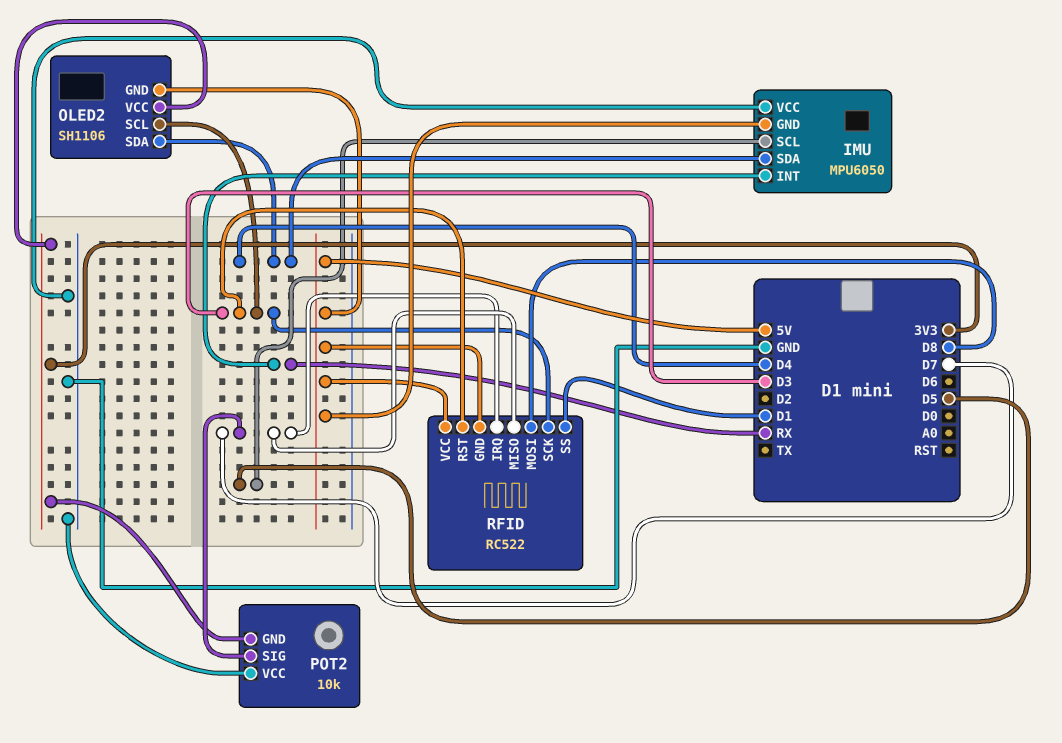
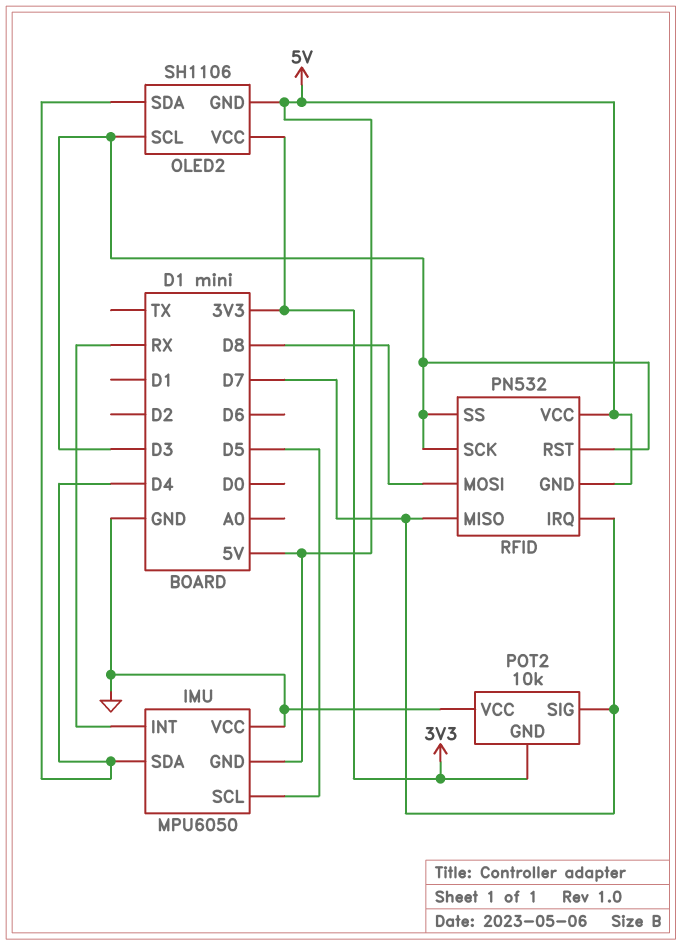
RFID: RC522 -> PN532
RFID pin SS: D1 -> D3

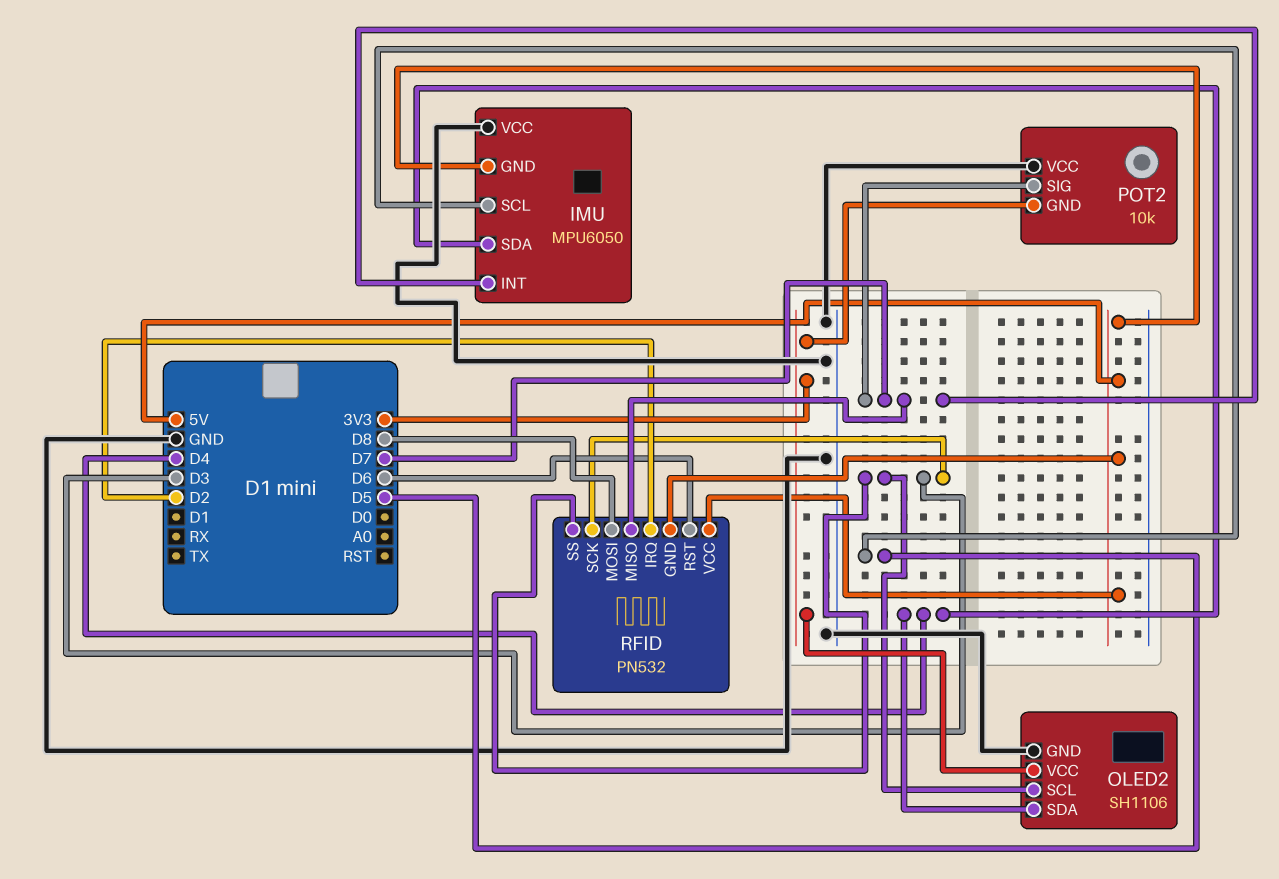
IMU pin INT: RX -> D7
OLED2 pin GND: 5V -> GND
RFID pin IRQ: D7 -> D2
RFID pin RST: D3 -> D6

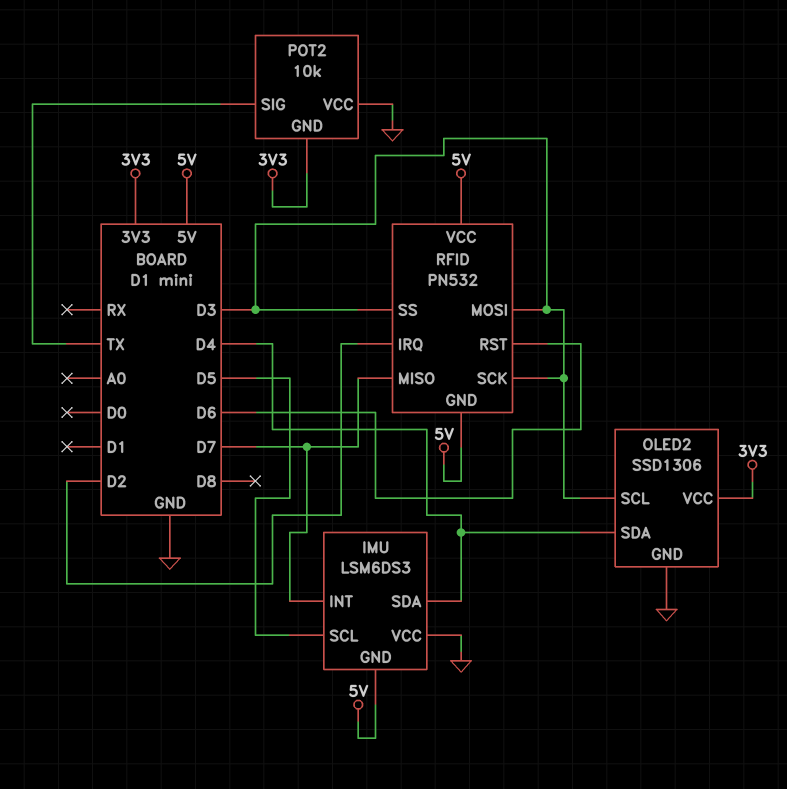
IMU: MPU6050 -> LSM6DS3
OLED2: SH1106 -> SSD1306
POT2 pin SIG: D7 -> TX
RFID pin MOSI: D8 -> D3

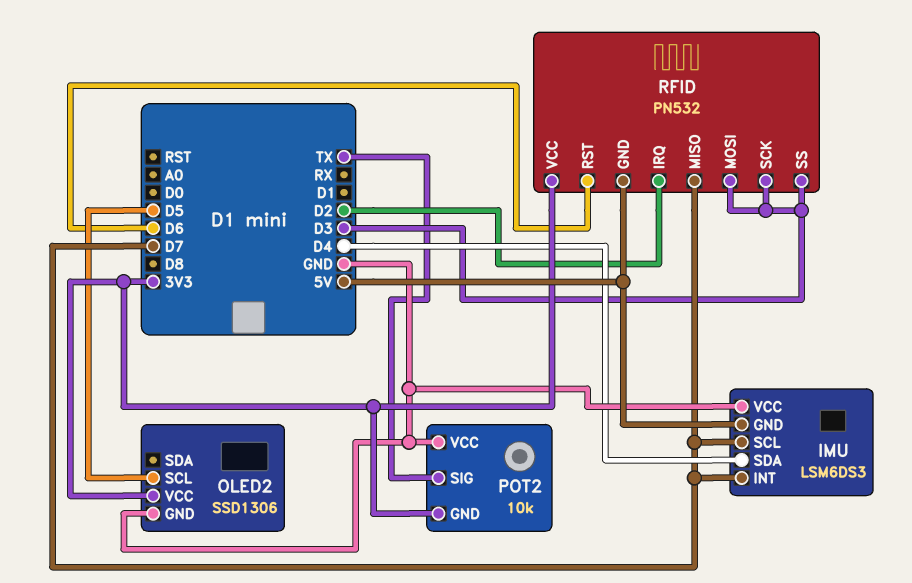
IMU pin SCL: D5 -> D7
OLED2 pin SCL: D3 -> D5
OLED2 pin SDA: D4 -> none
RFID pin VCC: 5V -> 3V3

